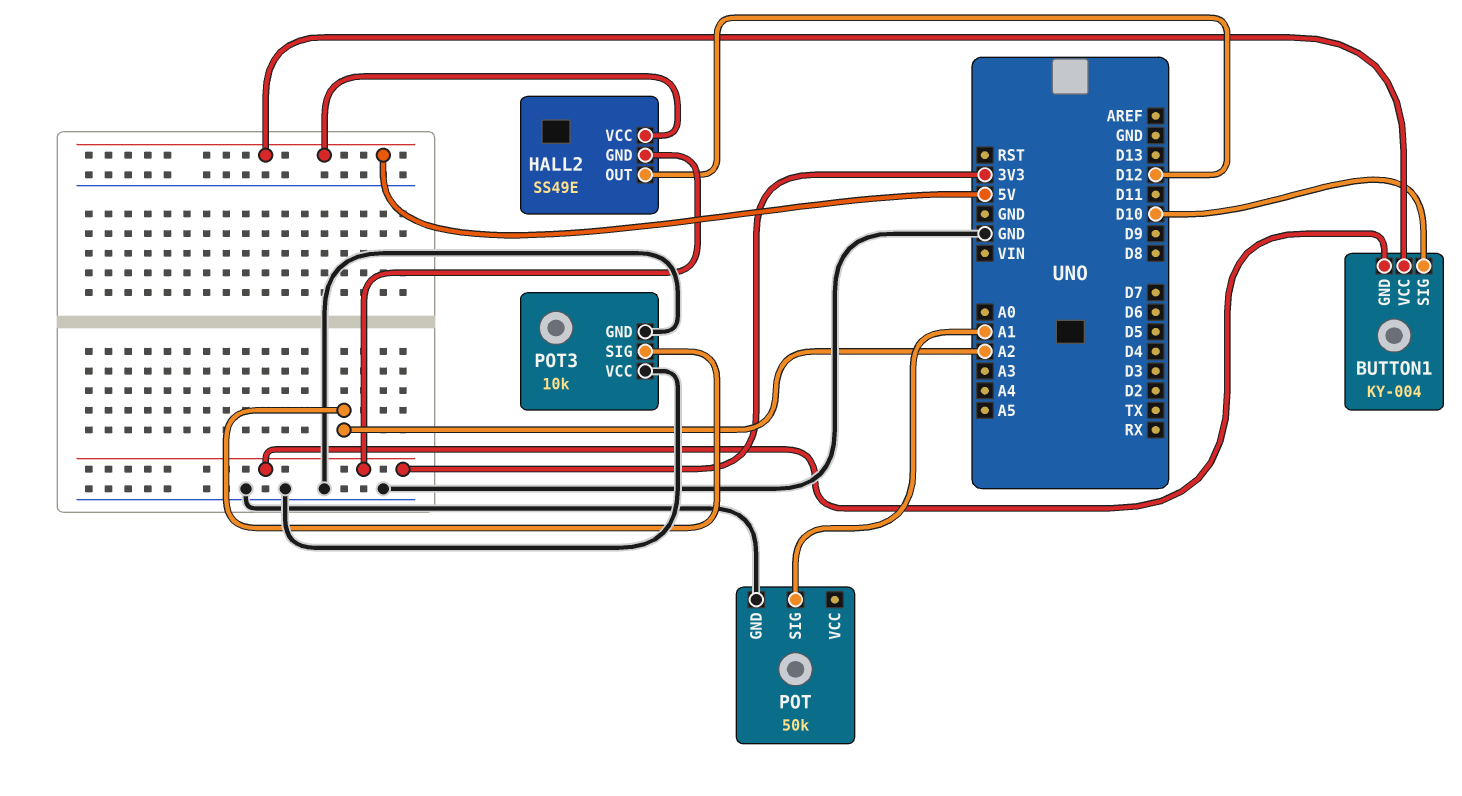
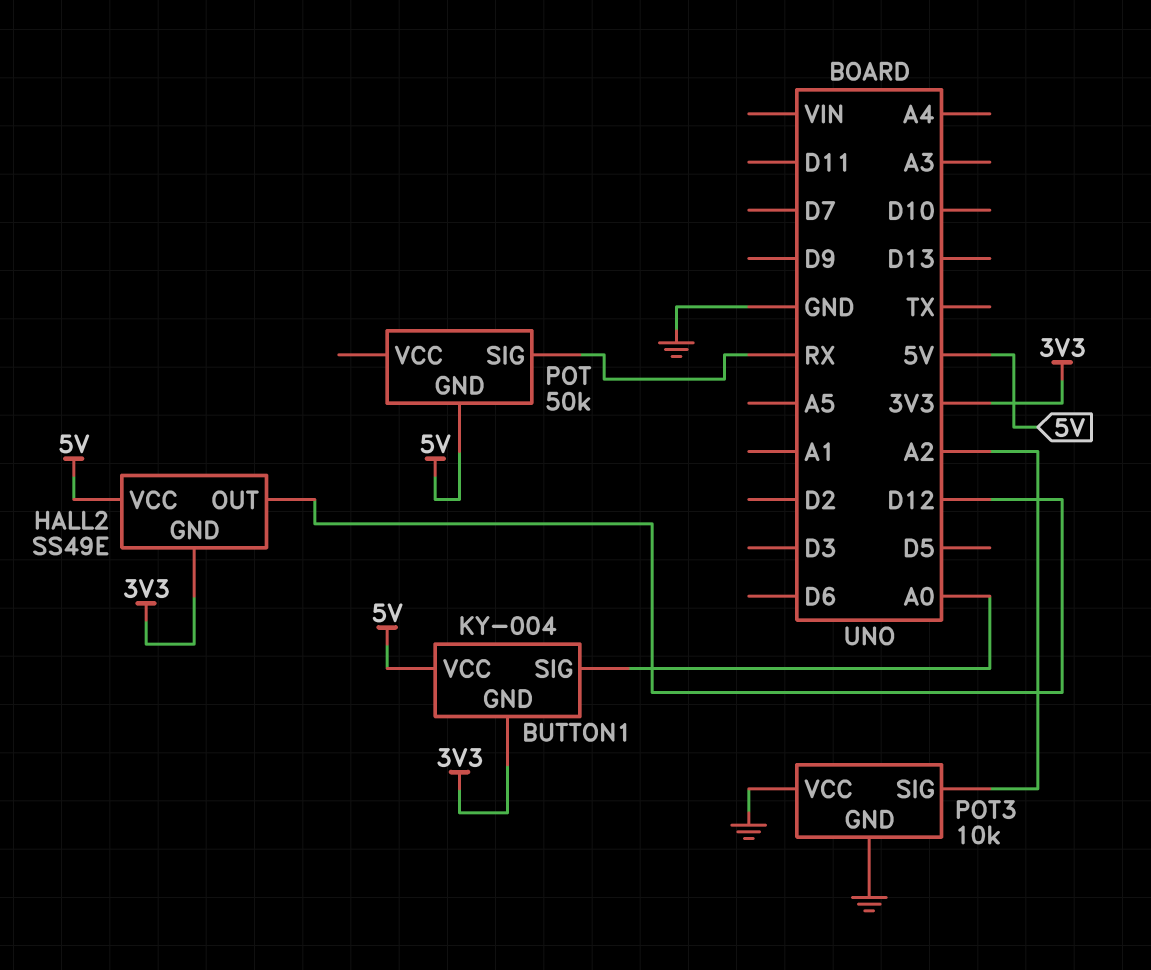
BUTTON1 pin SIG: D10 -> A0
POT pin GND: GND -> 5V
POT pin SIG: A1 -> RX

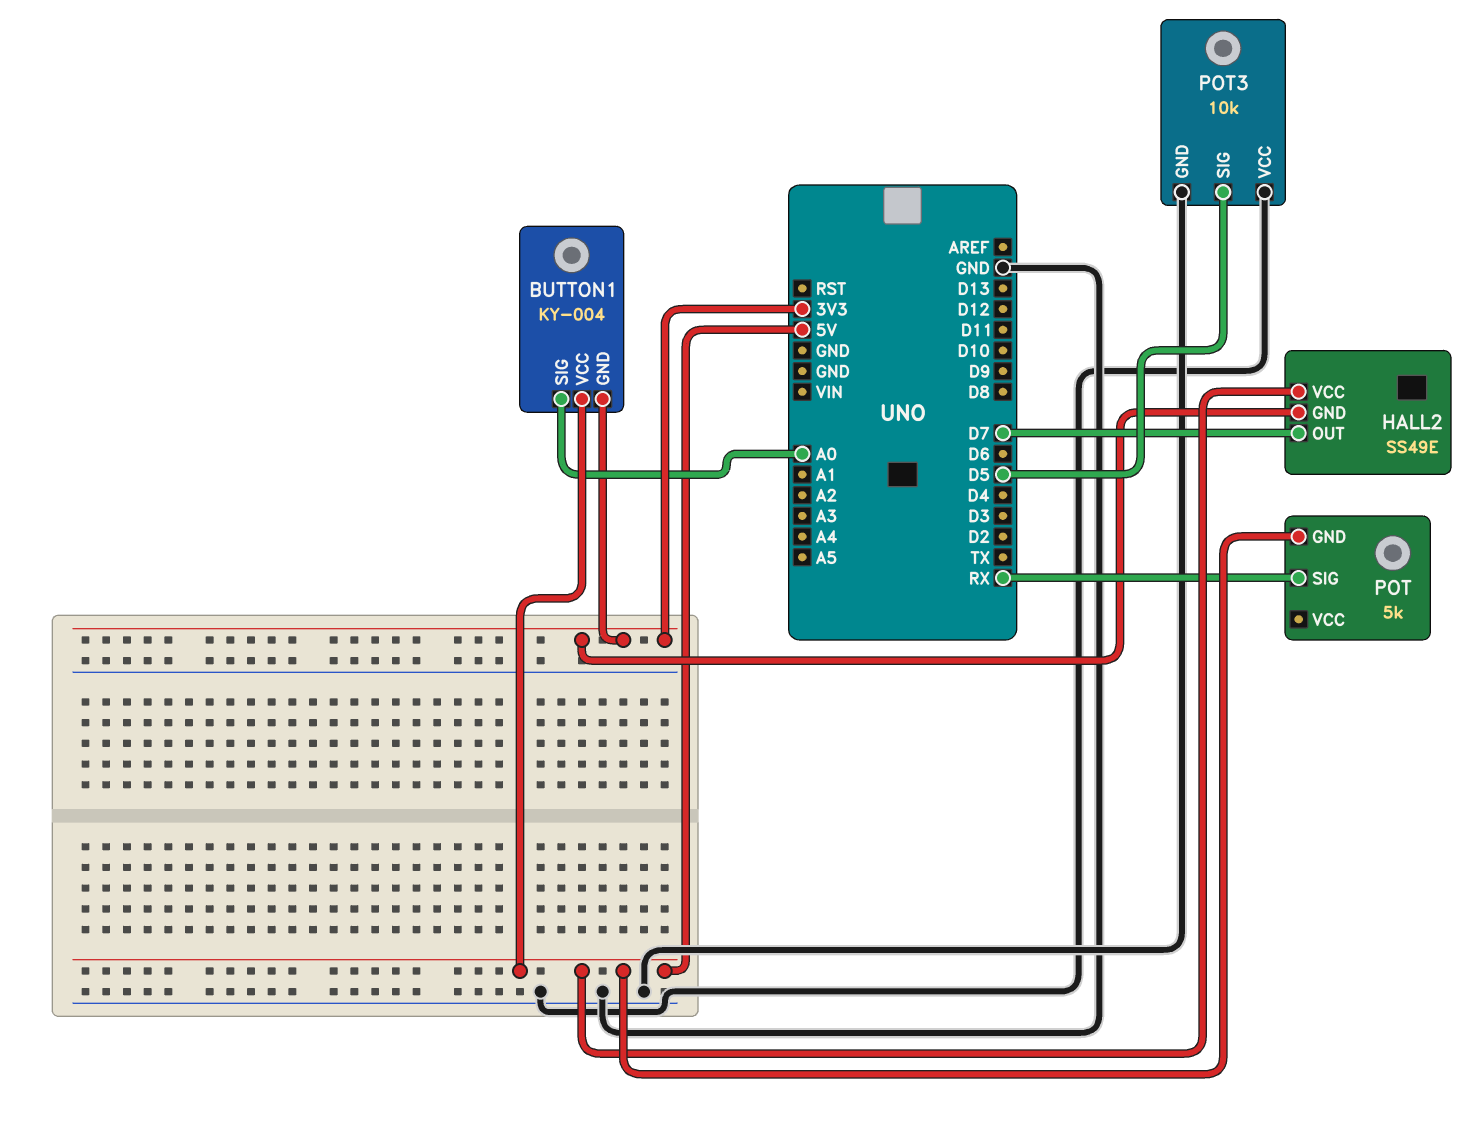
HALL2 pin OUT: D12 -> D7
POT: 50k -> 5k
POT3 pin SIG: A2 -> D5

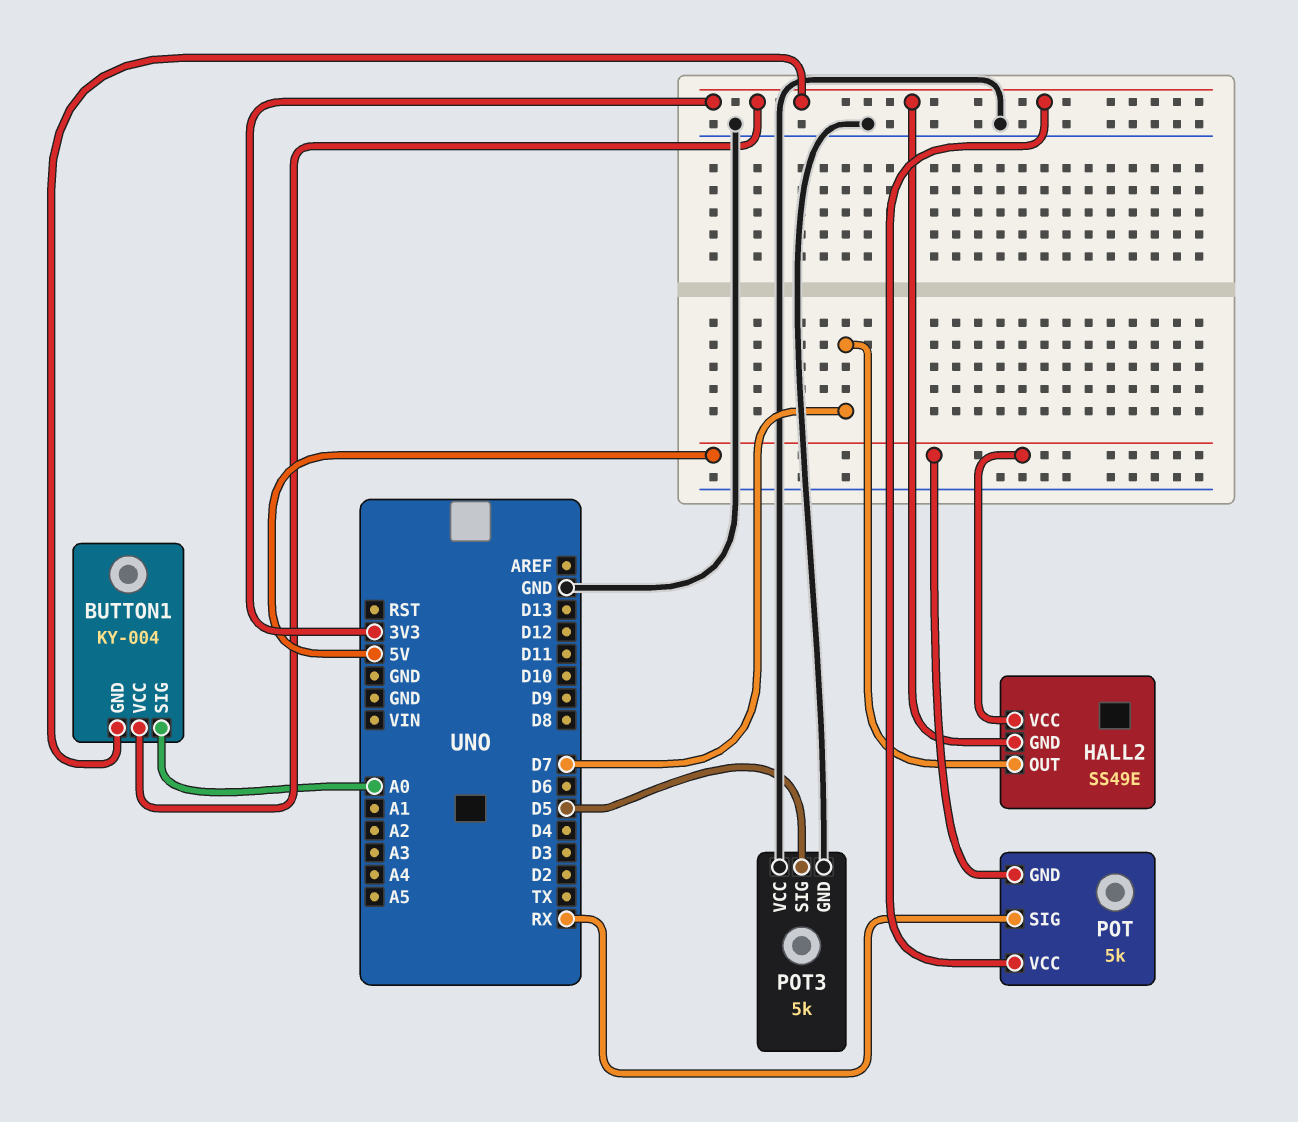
BUTTON1 pin VCC: 5V -> 3V3
POT pin VCC: none -> 3V3
POT3: 10k -> 5k

